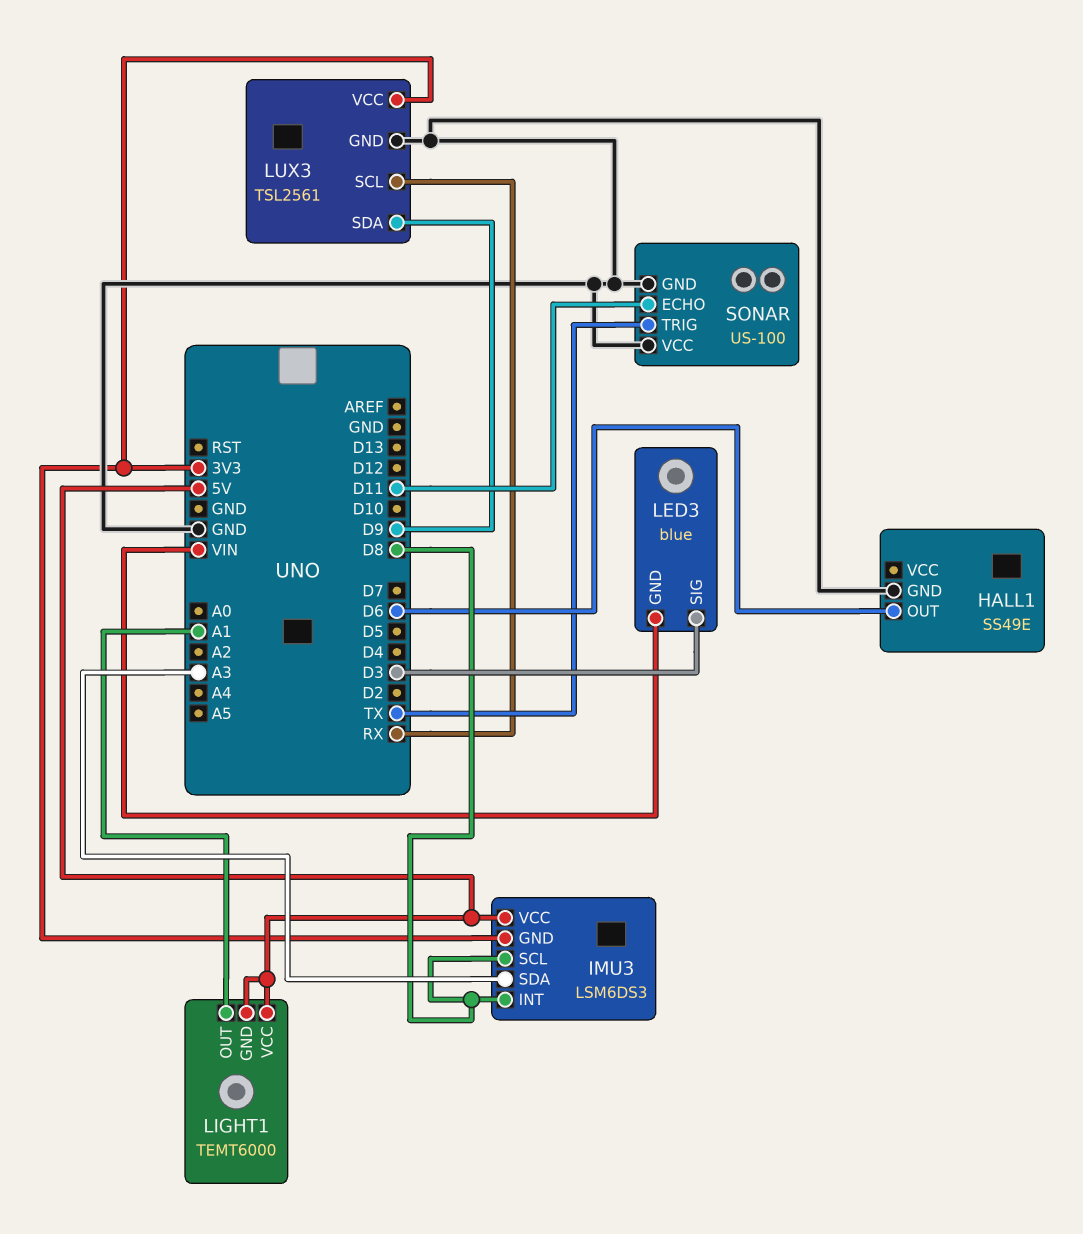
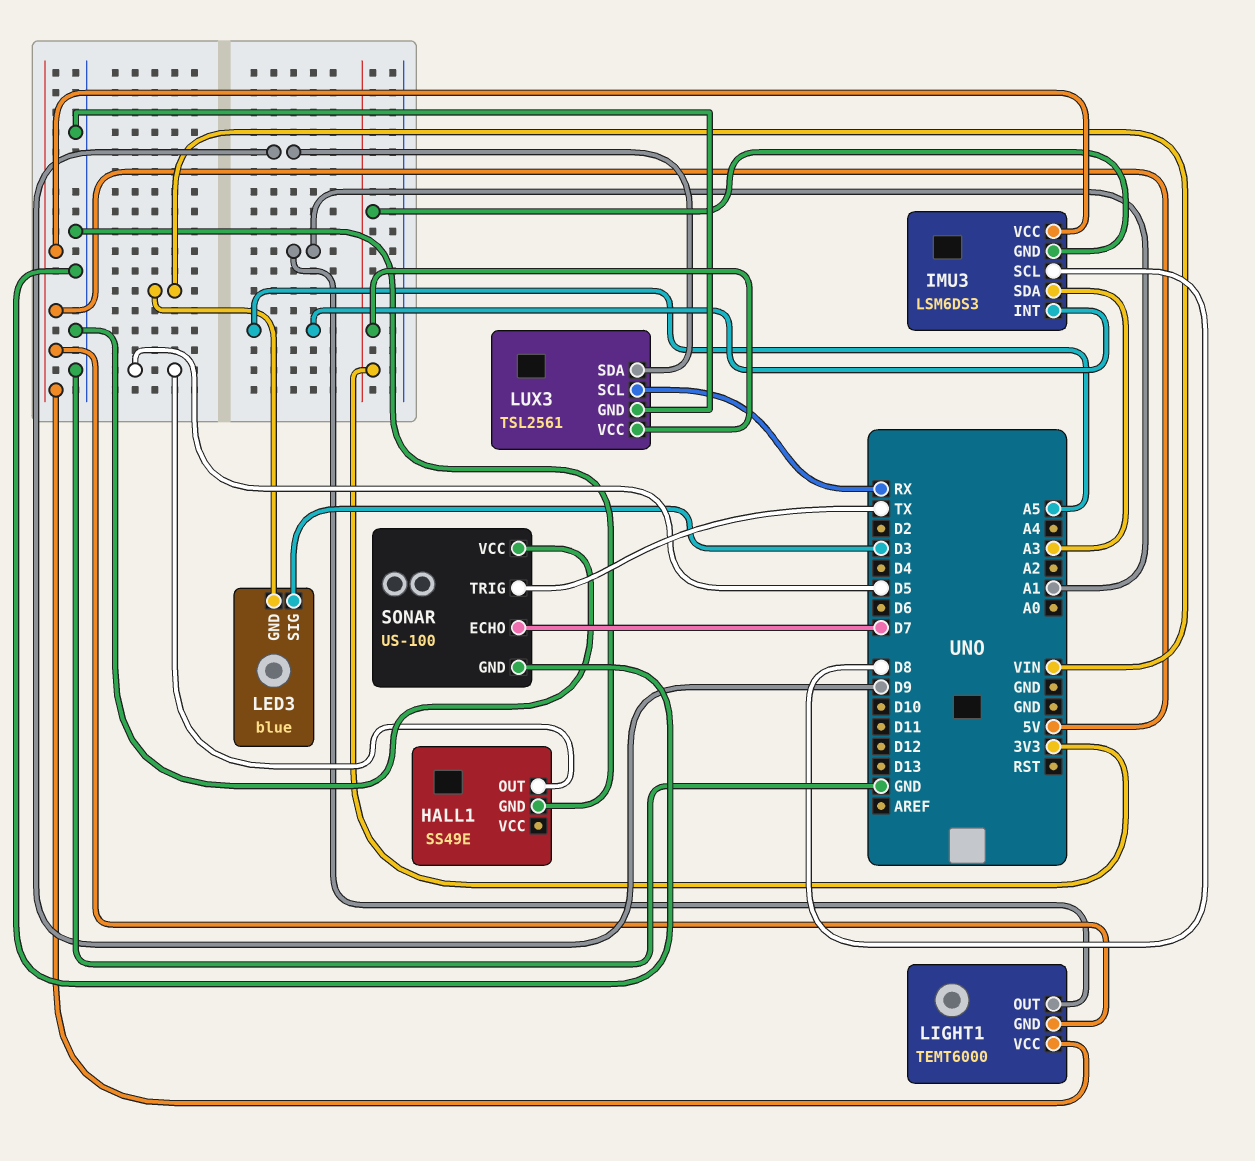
HALL1 pin OUT: D6 -> D5
IMU3 pin INT: D8 -> A5
SONAR pin ECHO: D11 -> D7

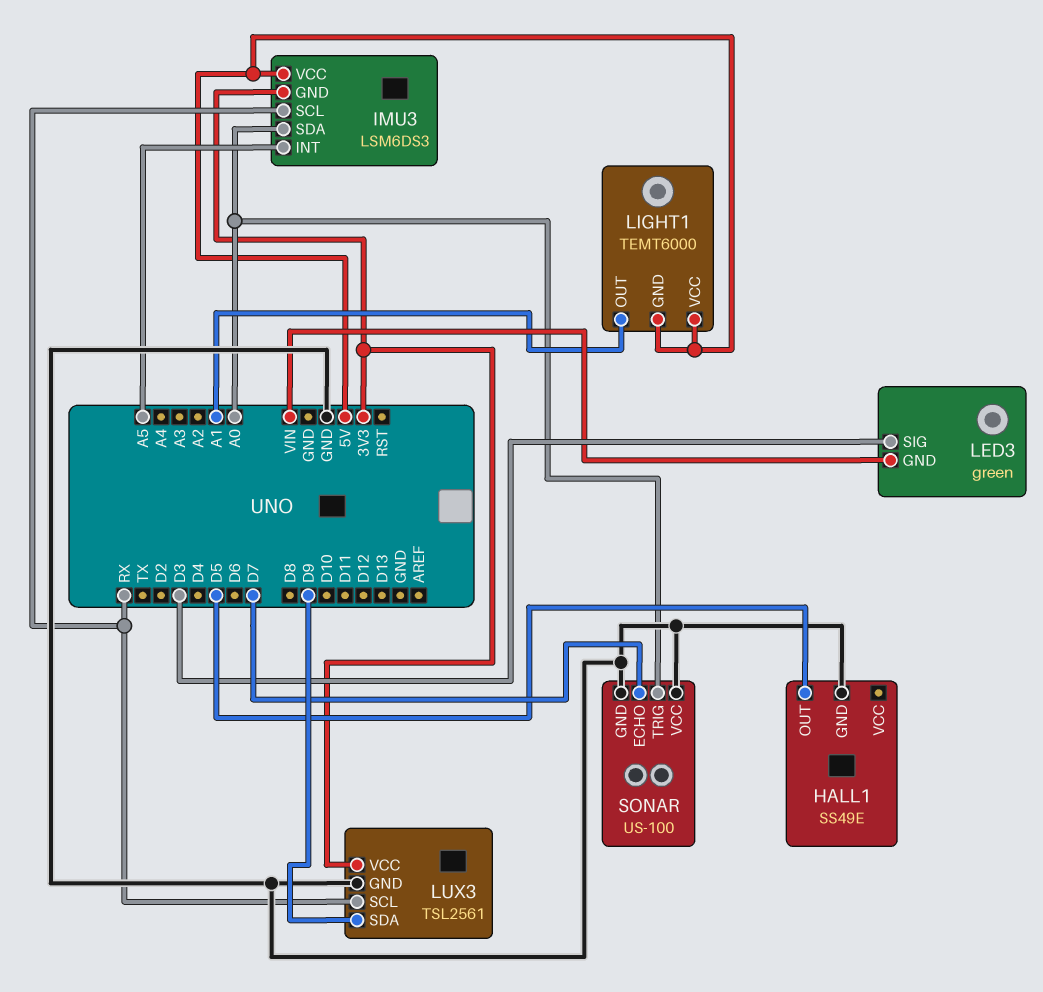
IMU3 pin SCL: D8 -> RX
IMU3 pin SDA: A3 -> A0
LED3: blue -> green
SONAR pin TRIG: TX -> A0

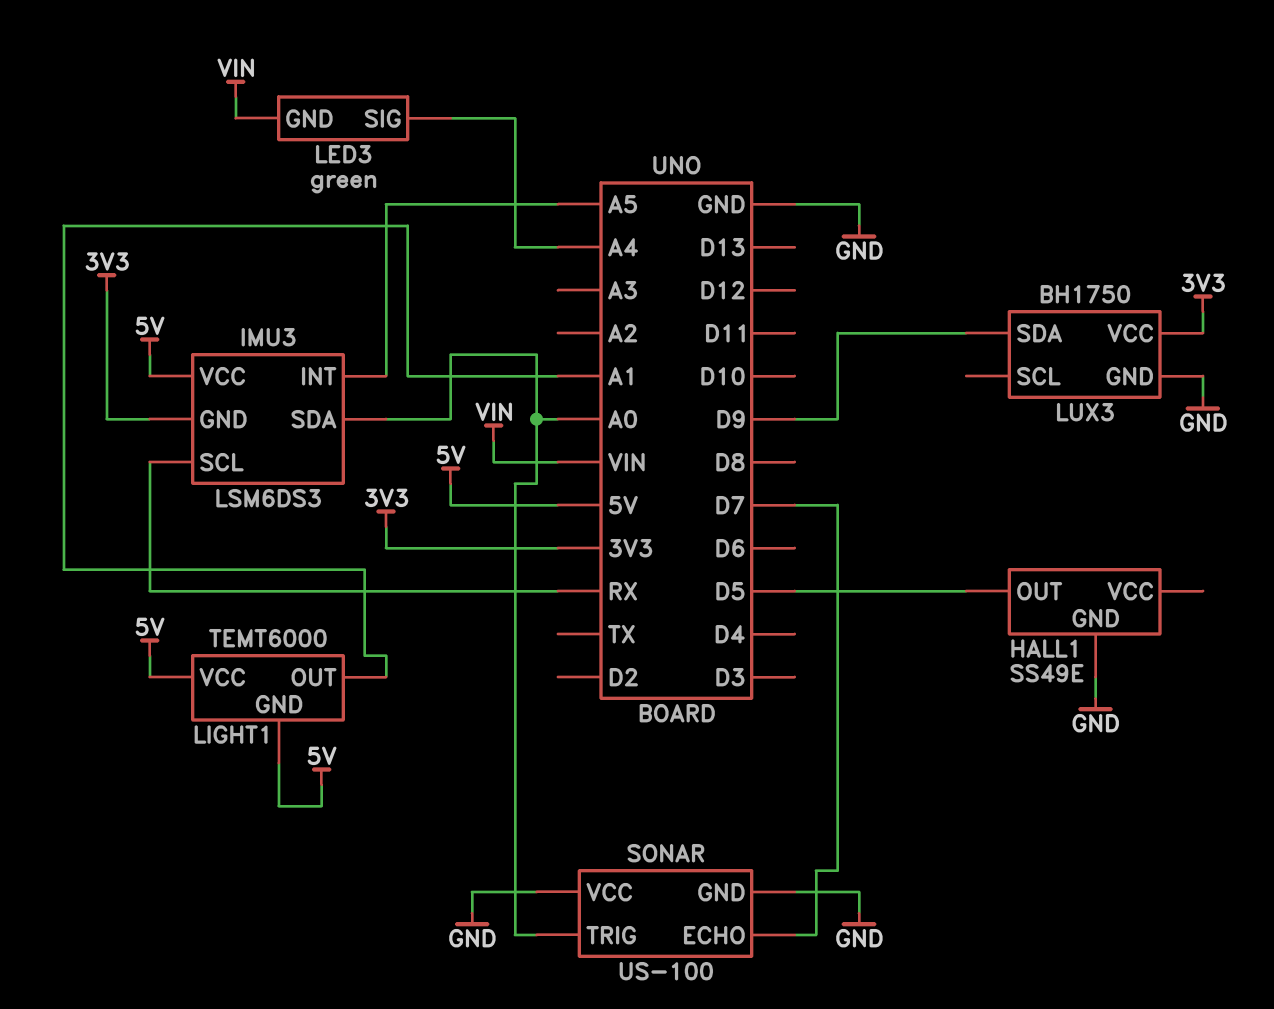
LED3 pin SIG: D3 -> A4
LUX3: TSL2561 -> BH1750
LUX3 pin SCL: RX -> none

